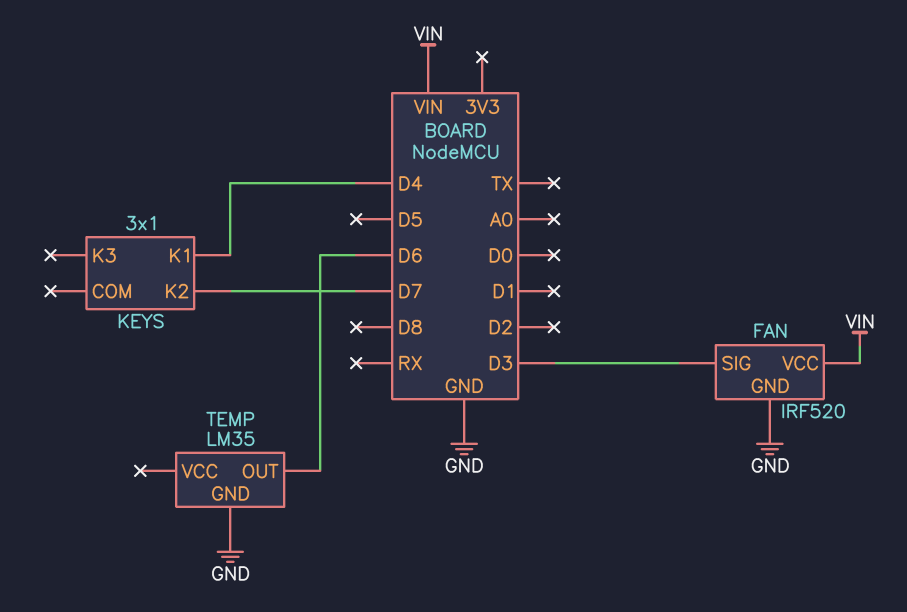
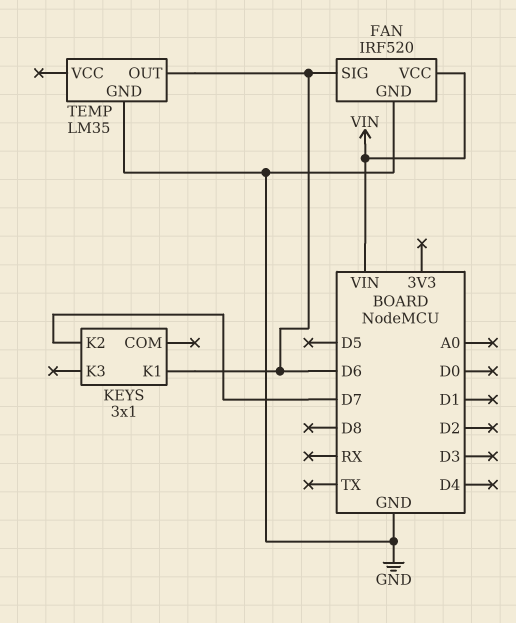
FAN pin SIG: D3 -> D6
KEYS pin K1: D4 -> D6

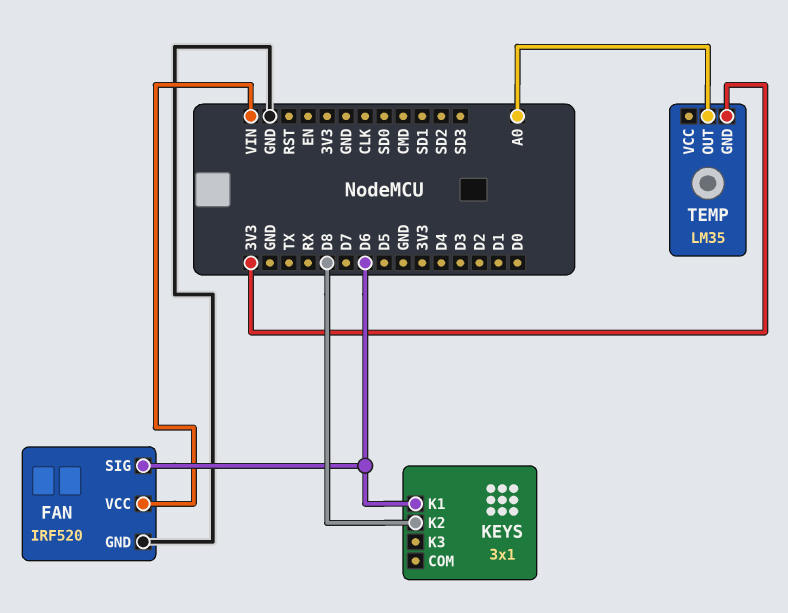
KEYS pin K2: D7 -> D8
TEMP pin GND: GND -> 3V3
TEMP pin OUT: D6 -> A0

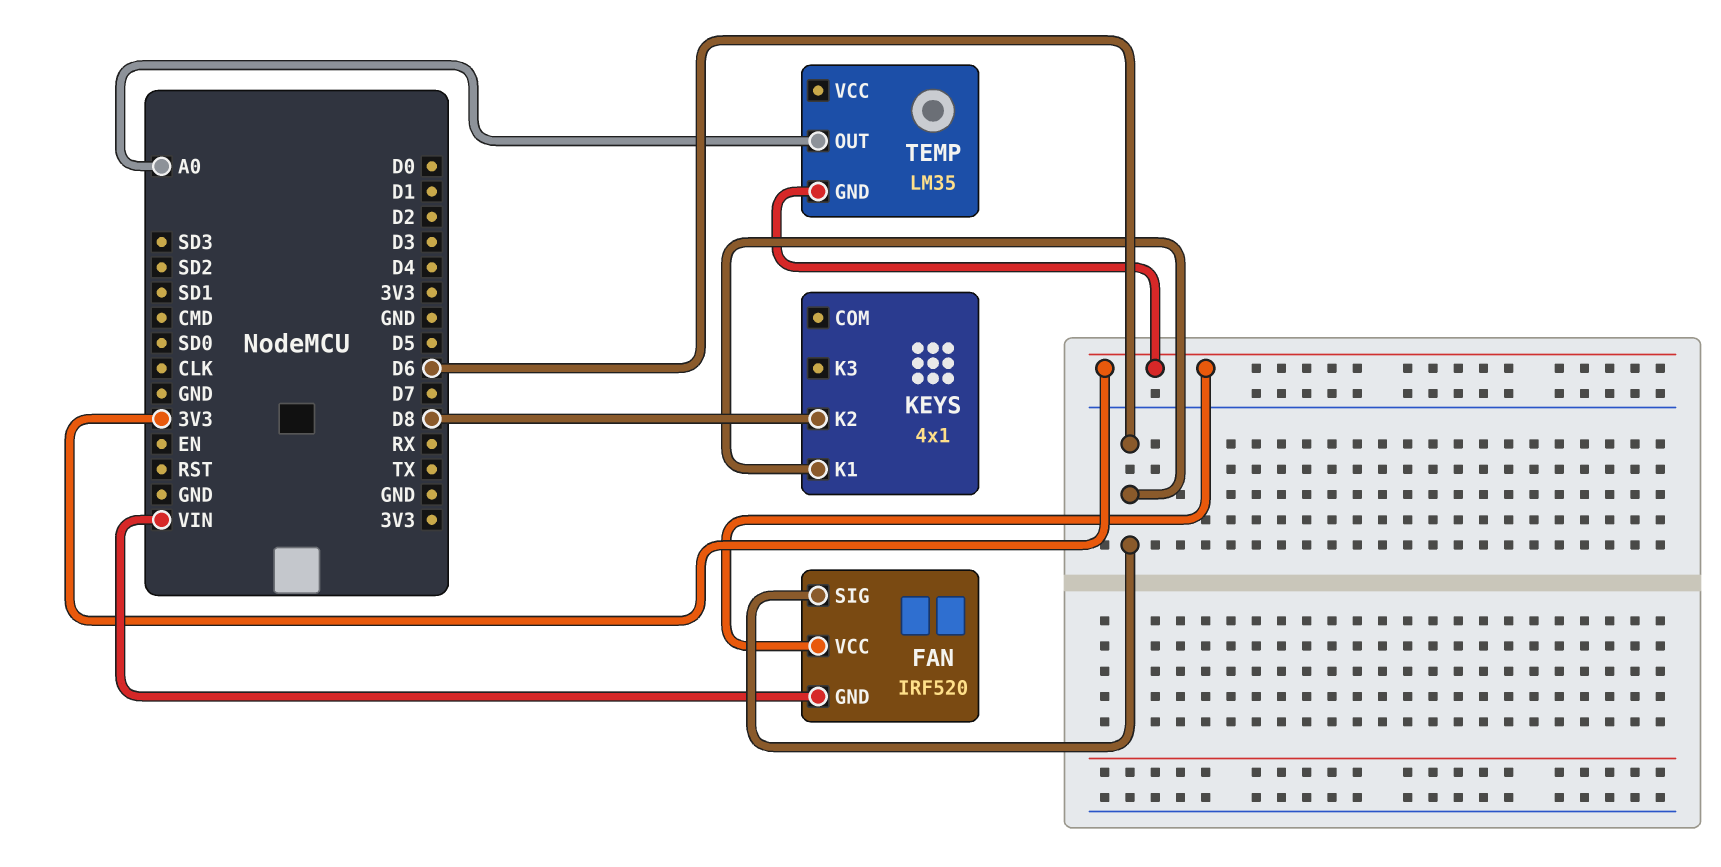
FAN pin GND: GND -> VIN
FAN pin VCC: VIN -> 3V3
KEYS: 3x1 -> 4x1

